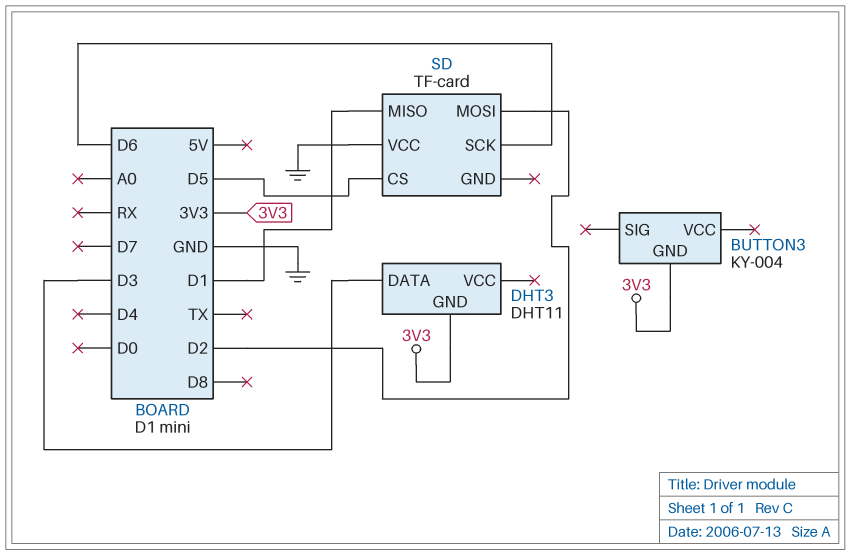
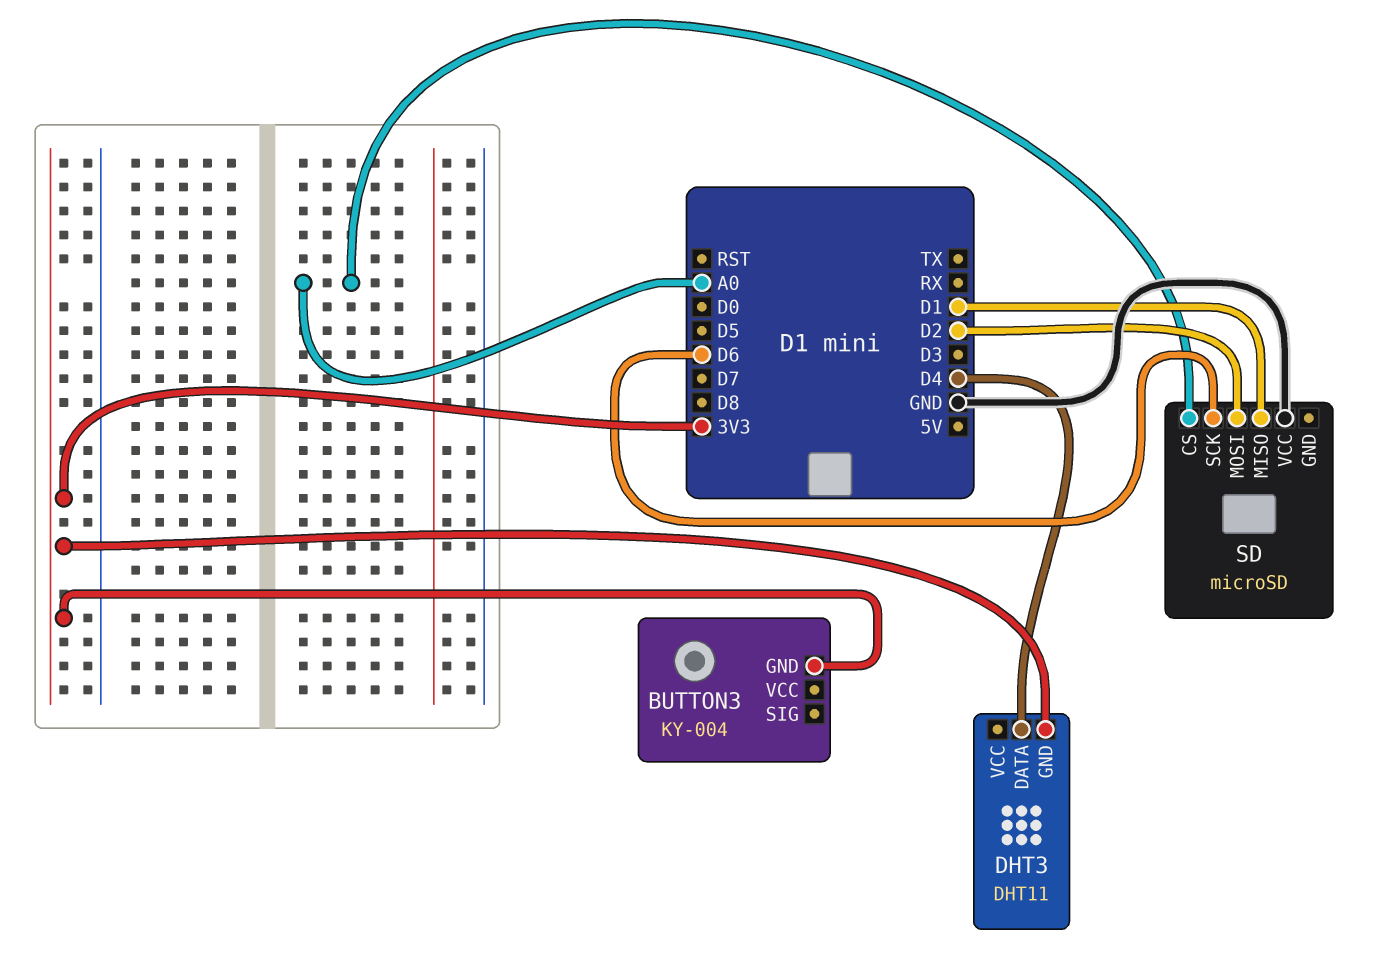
DHT3 pin DATA: D3 -> D4
SD: TF-card -> microSD
SD pin CS: D5 -> A0

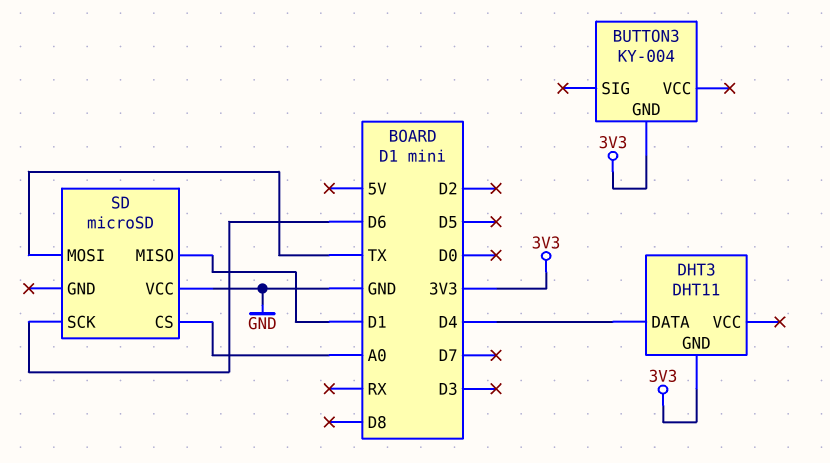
SD pin MOSI: D2 -> TX

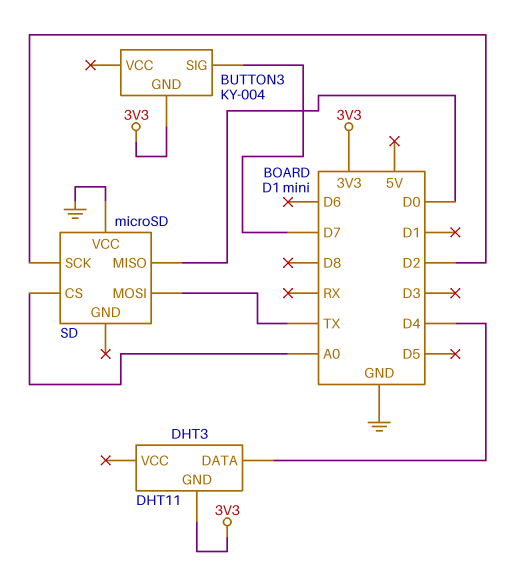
BUTTON3 pin SIG: none -> D7
SD pin MISO: D1 -> D0
SD pin SCK: D6 -> D2

